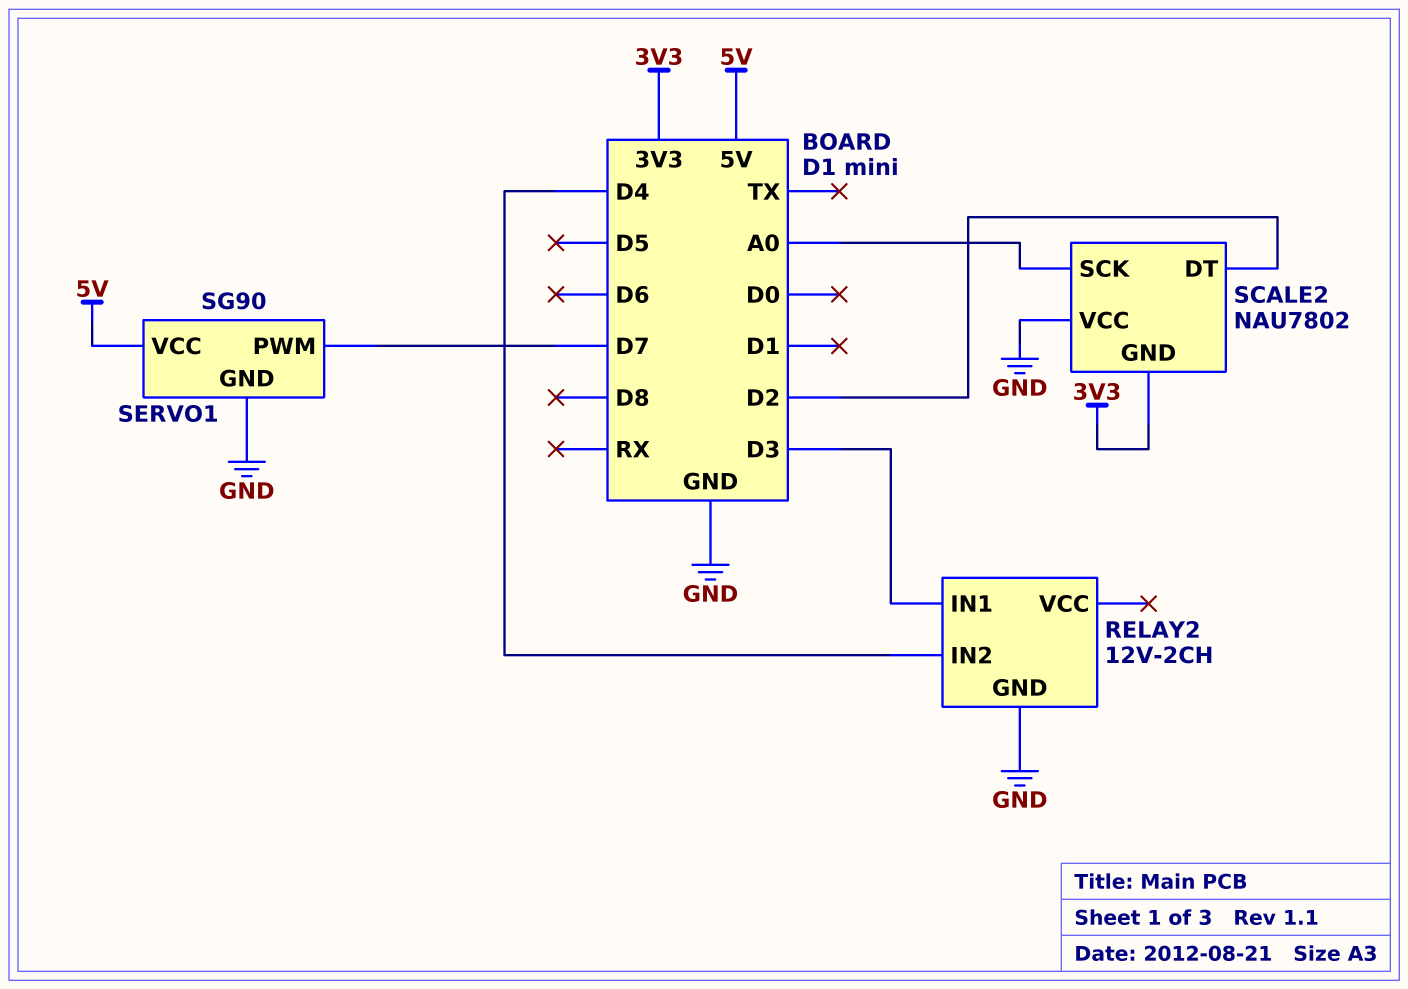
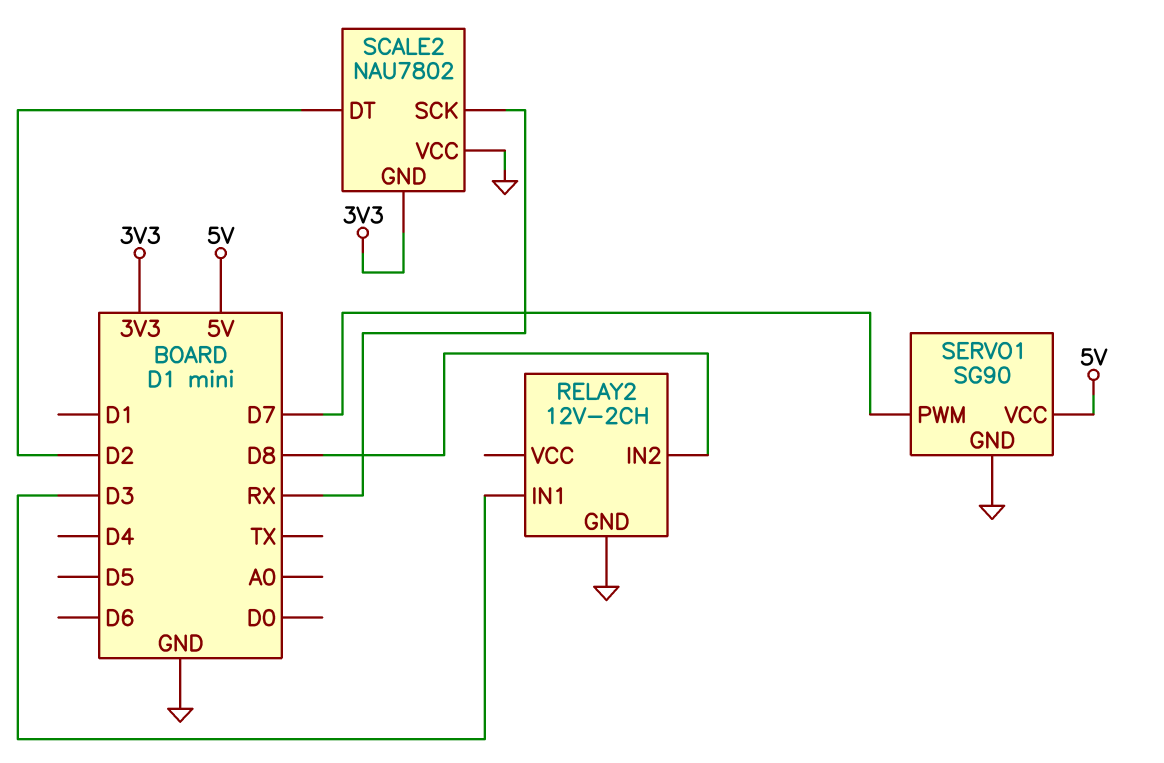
RELAY2 pin IN2: D4 -> D8
SCALE2 pin SCK: A0 -> RX

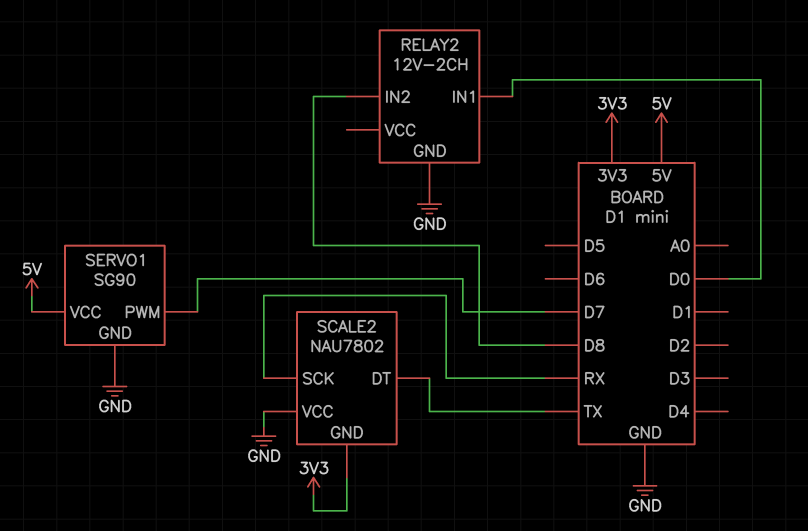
RELAY2 pin IN1: D3 -> D0
SCALE2 pin DT: D2 -> TX

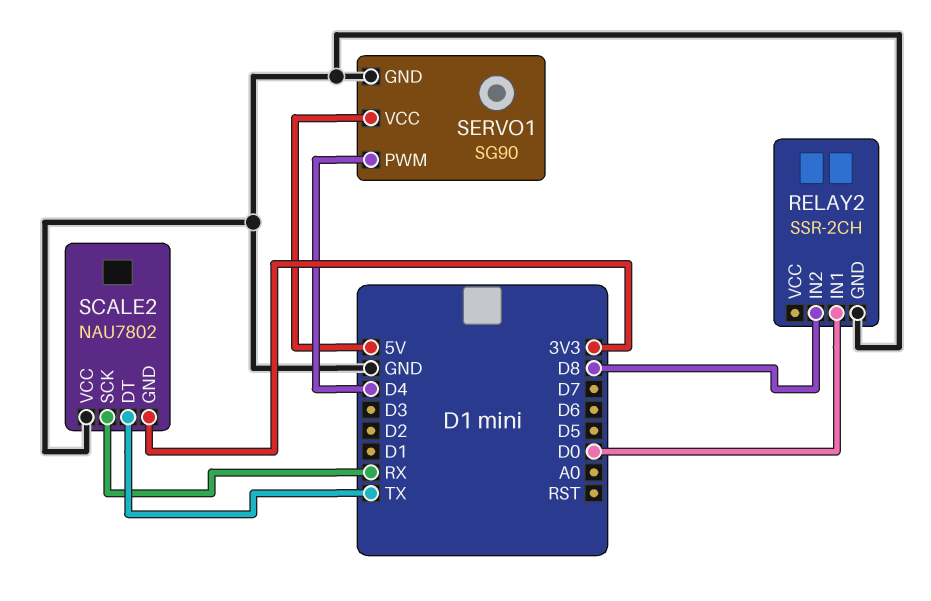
RELAY2: 12V-2CH -> SSR-2CH
SERVO1 pin PWM: D7 -> D4

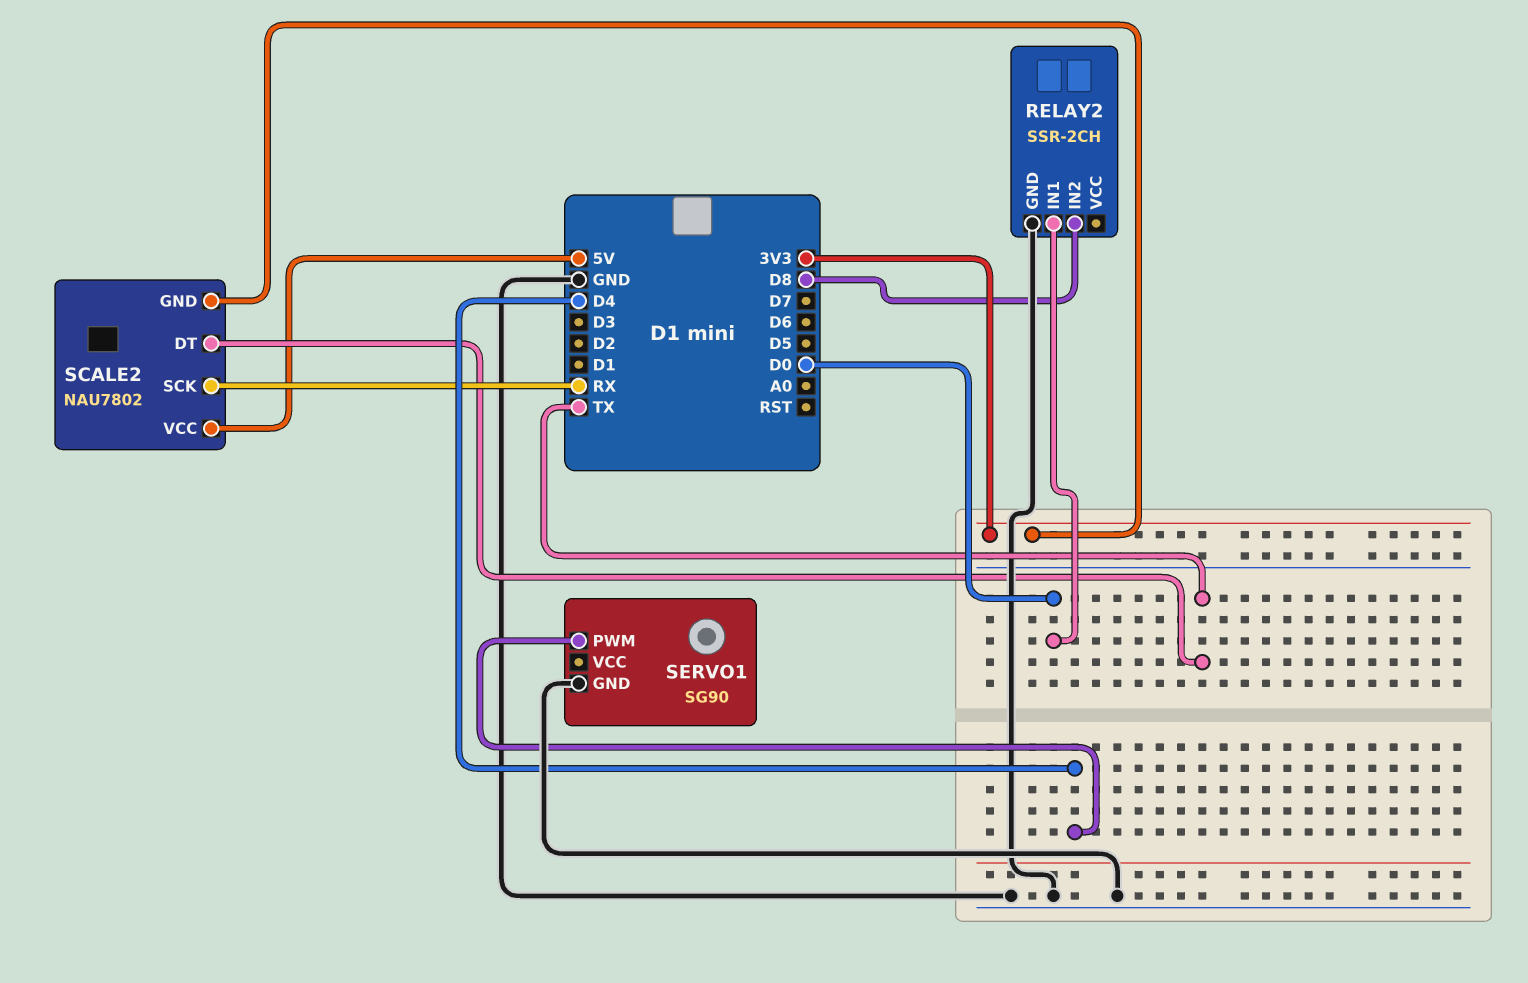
SCALE2 pin VCC: GND -> 5V
SERVO1 pin VCC: 5V -> none

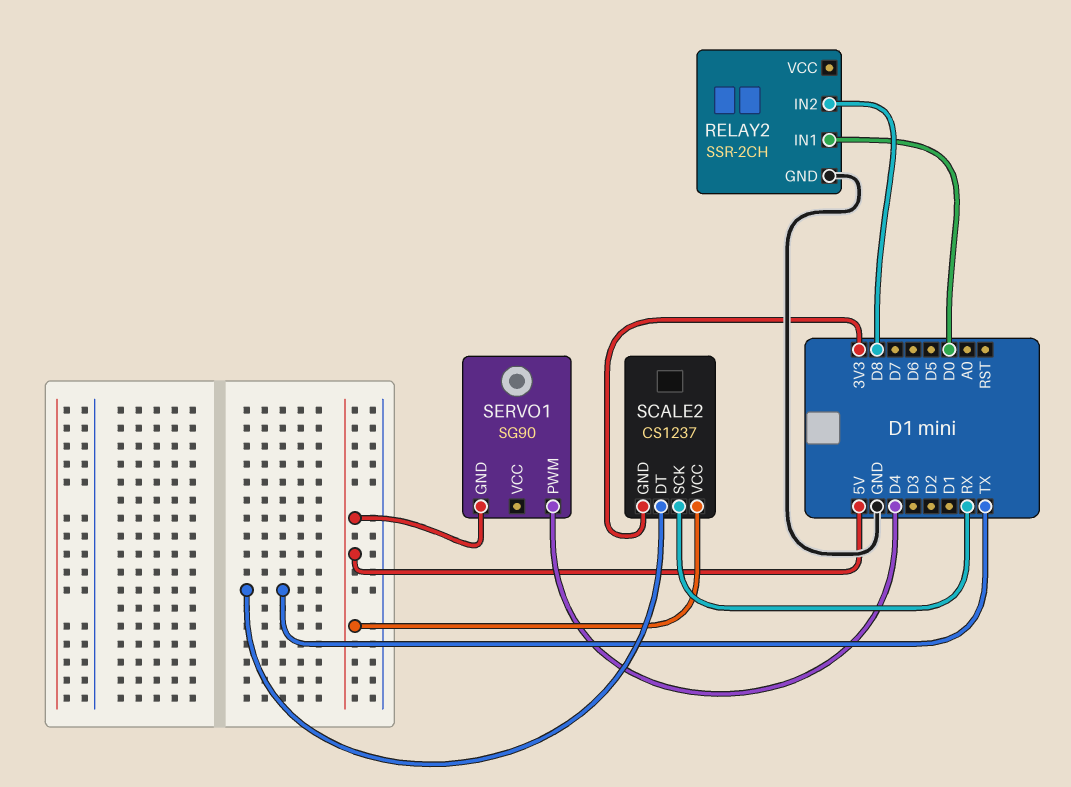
SCALE2: NAU7802 -> CS1237
SERVO1 pin GND: GND -> 5V

